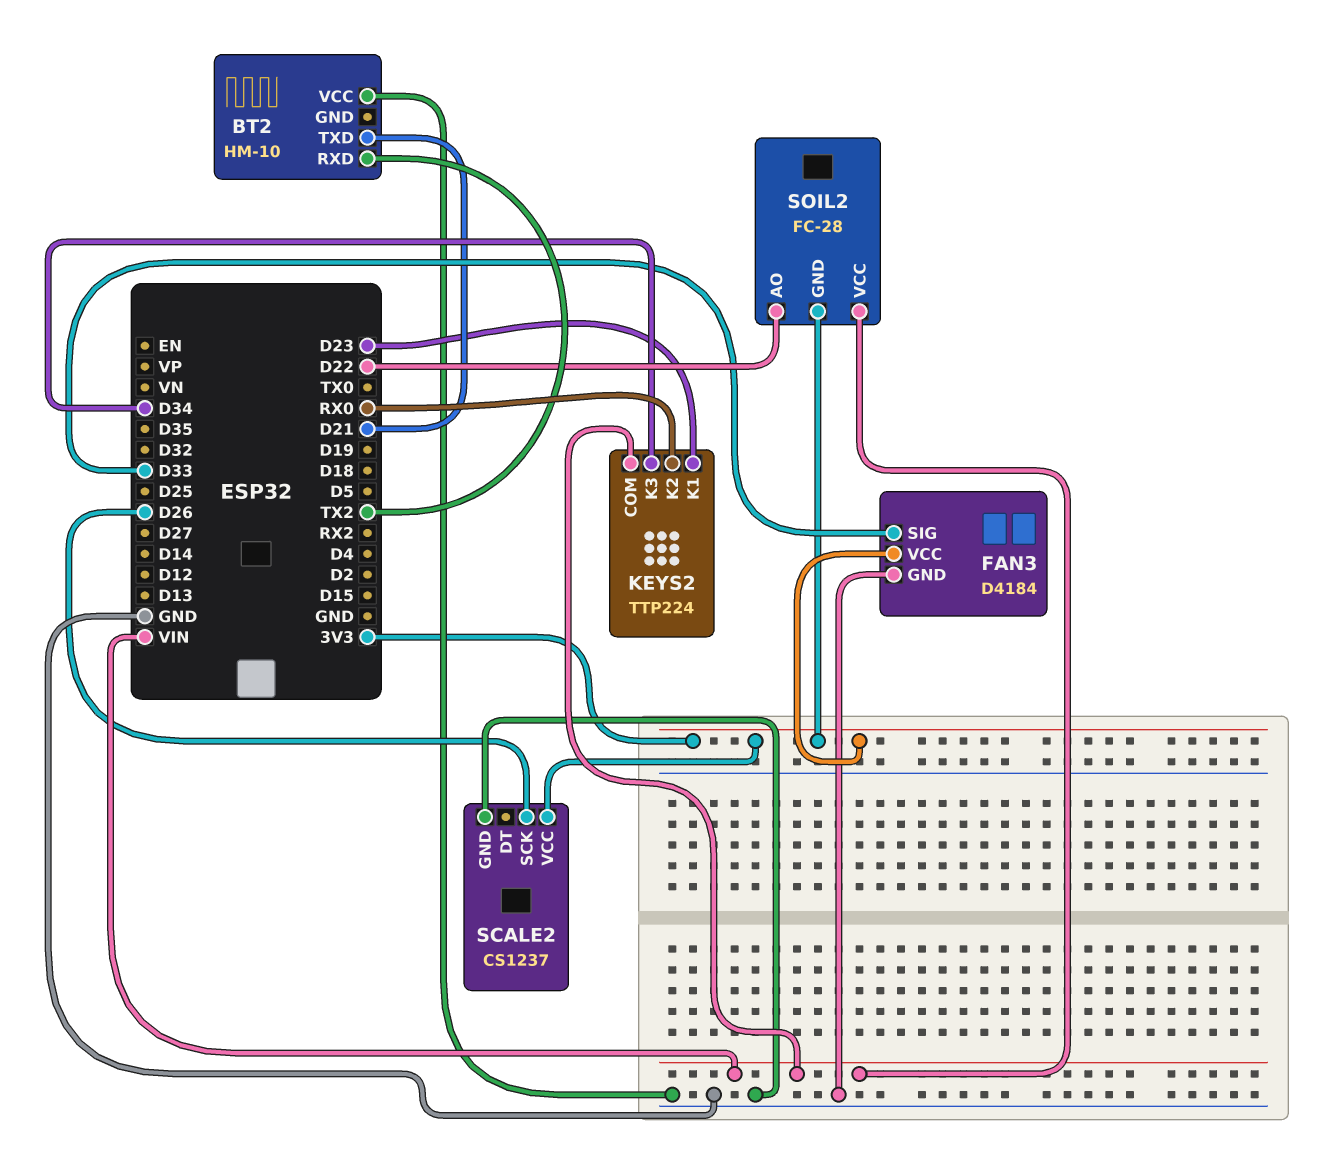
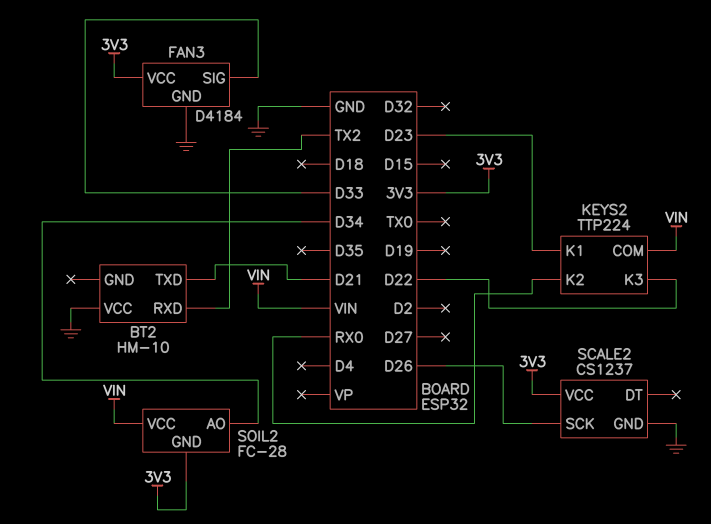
KEYS2 pin K3: D34 -> D22
SOIL2 pin AO: D22 -> D34

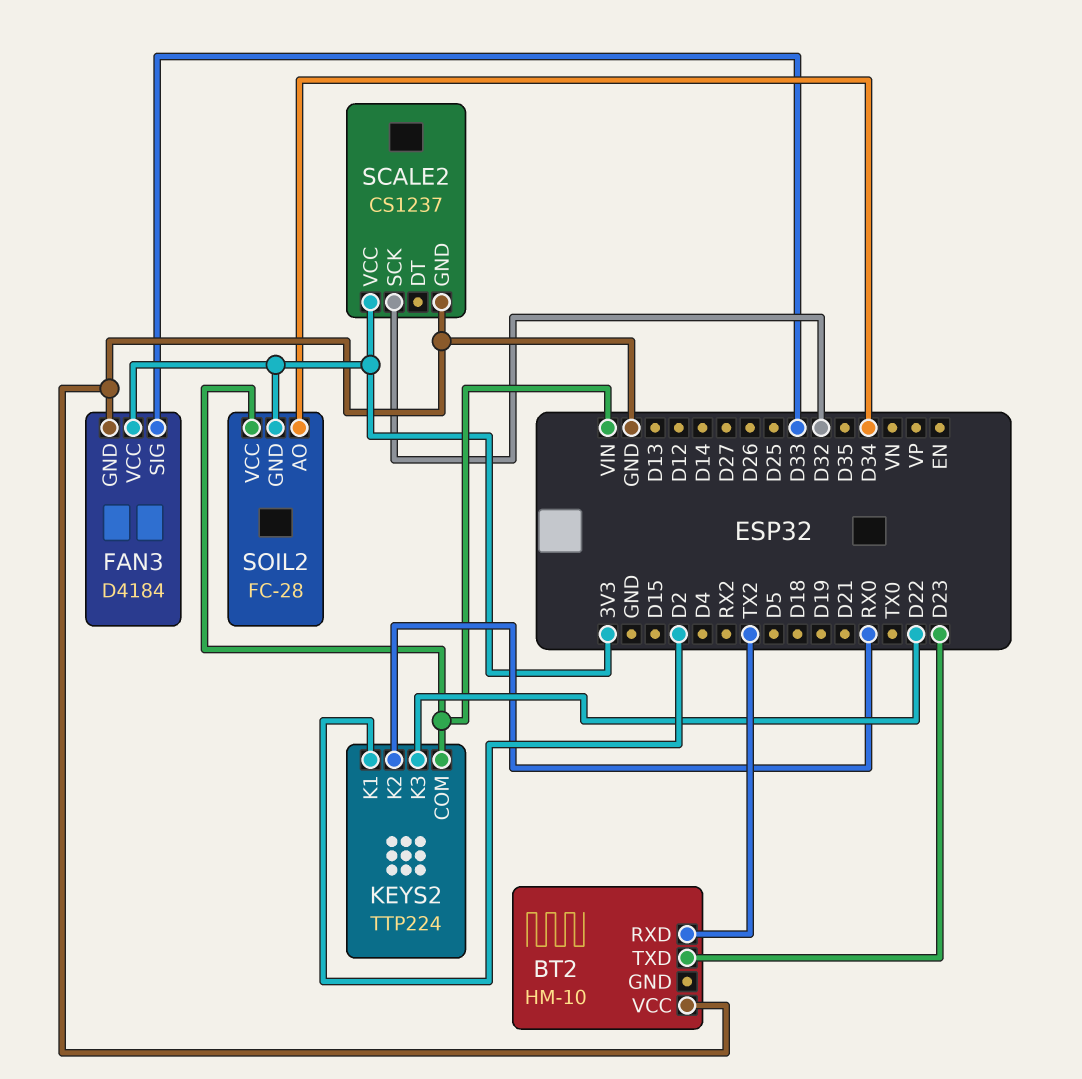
BT2 pin TXD: D21 -> D23
KEYS2 pin K1: D23 -> D2
SCALE2 pin SCK: D26 -> D32

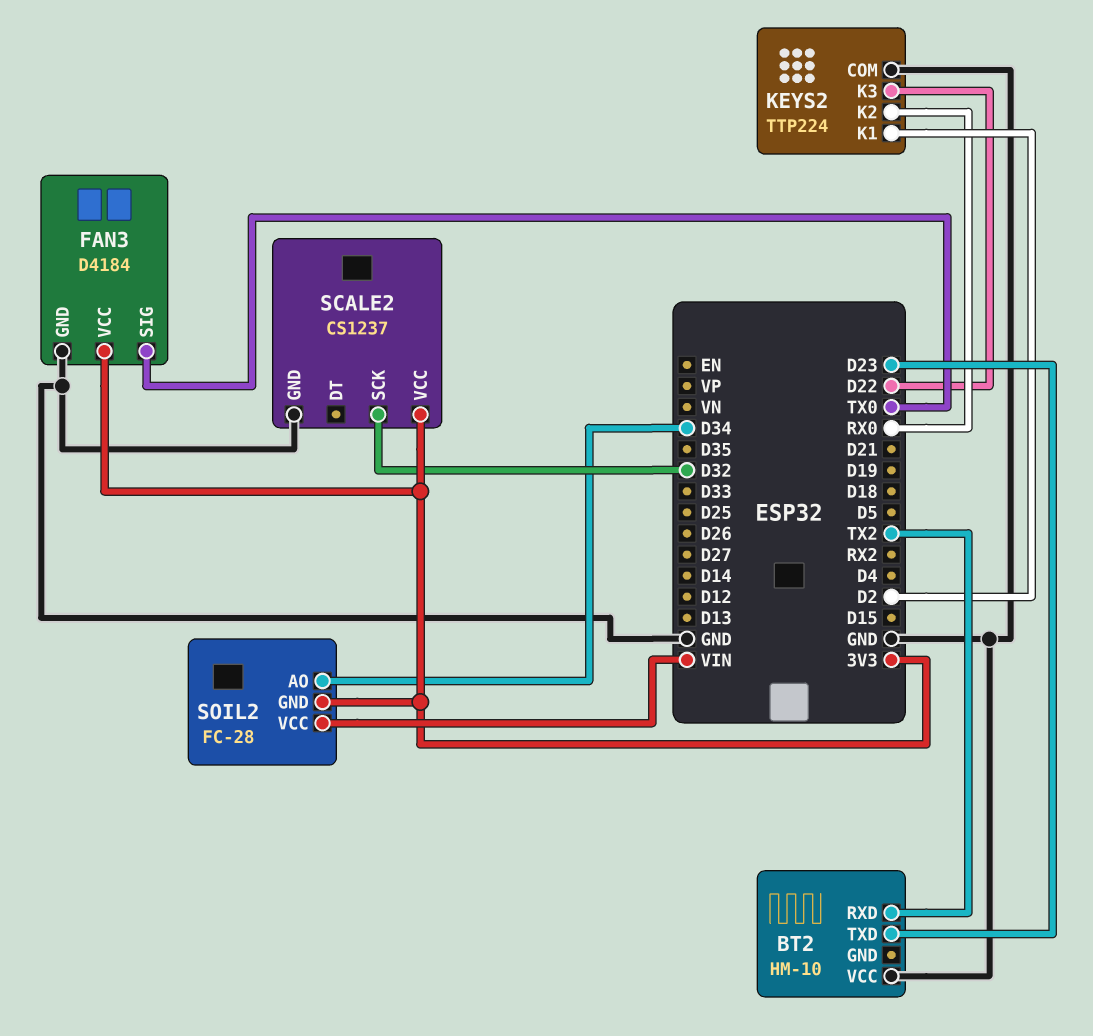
FAN3 pin SIG: D33 -> TX0
KEYS2 pin COM: VIN -> GND

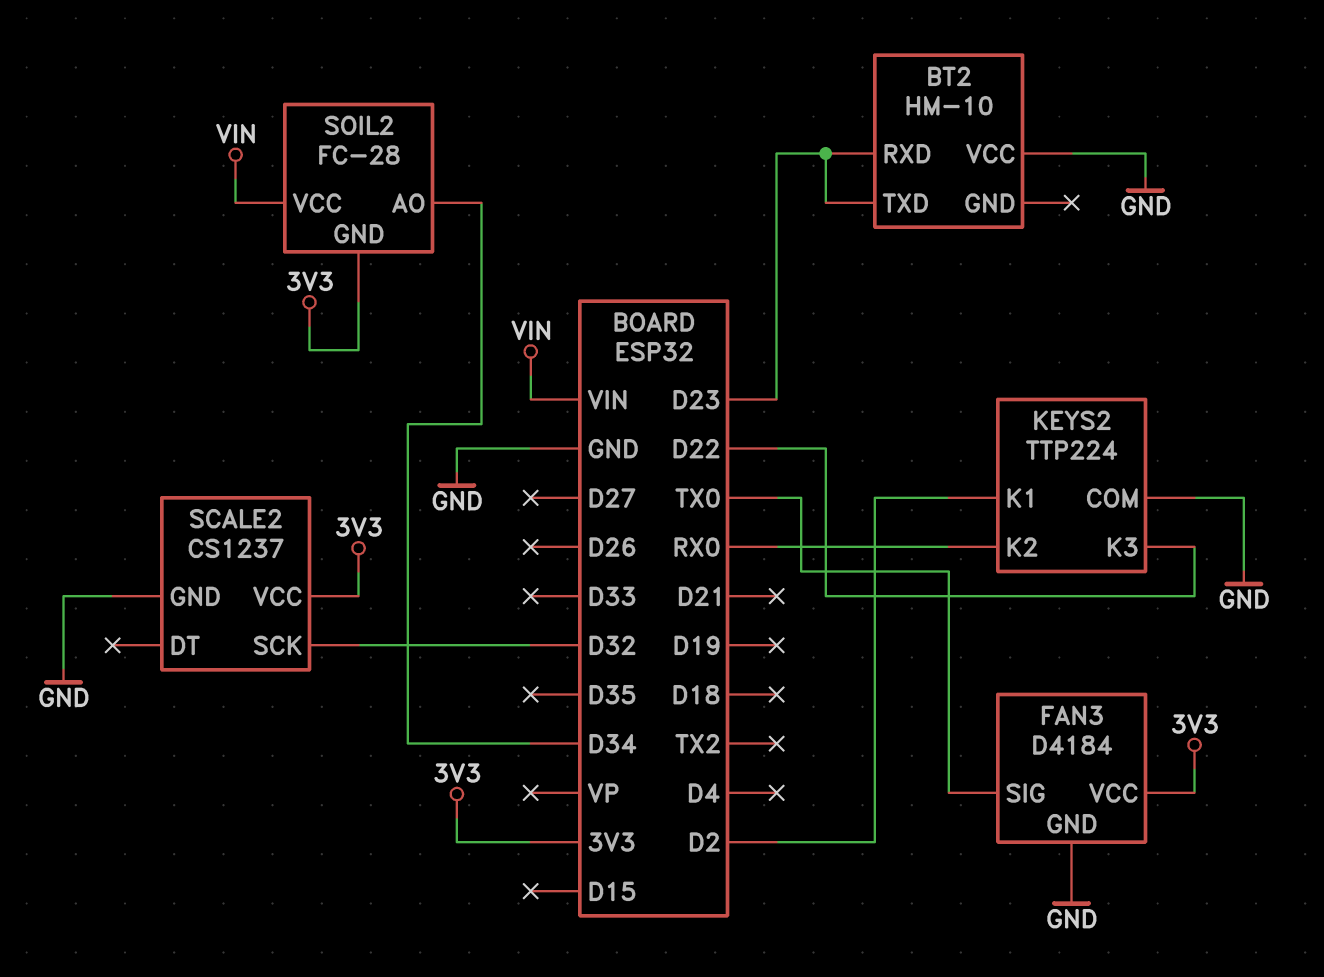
BT2 pin RXD: TX2 -> D23

